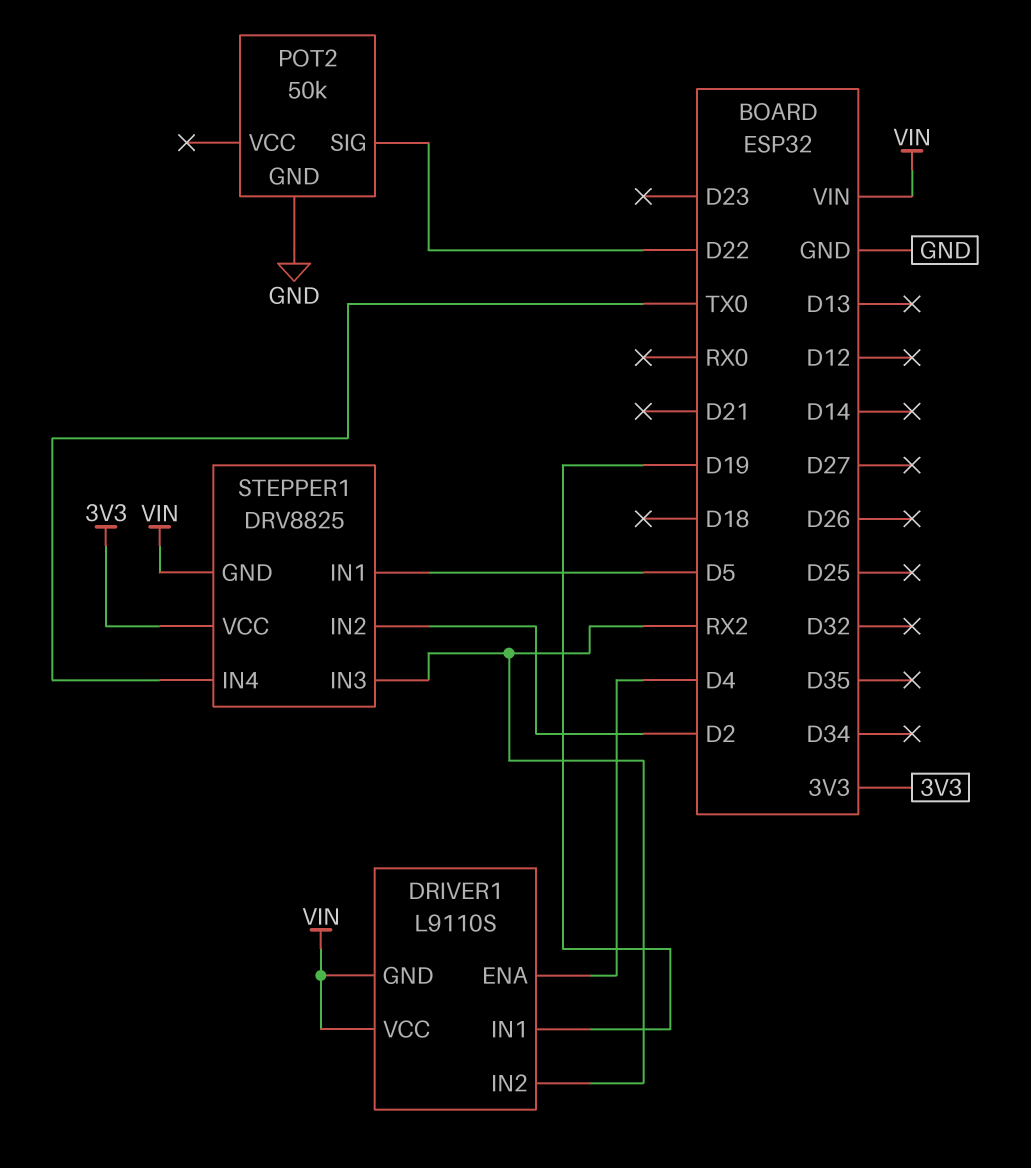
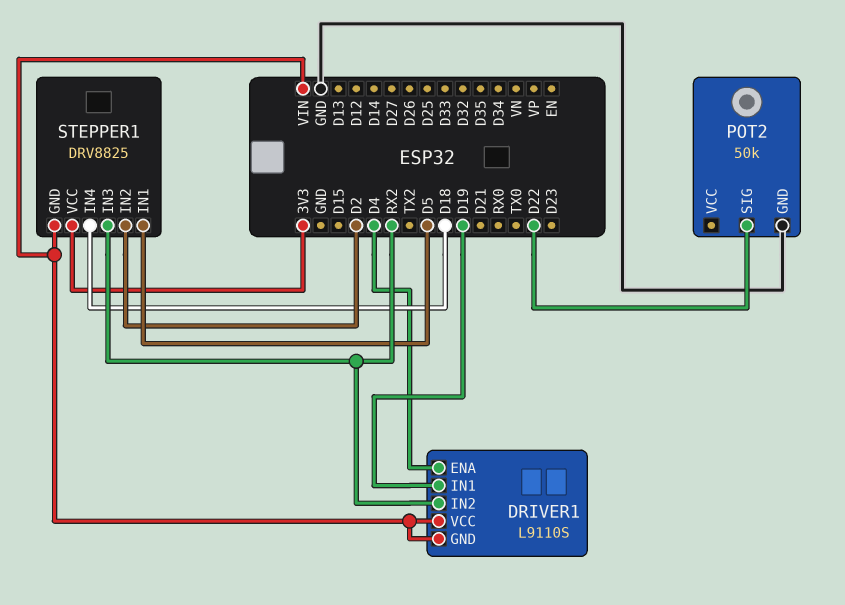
STEPPER1 pin IN4: TX0 -> D18

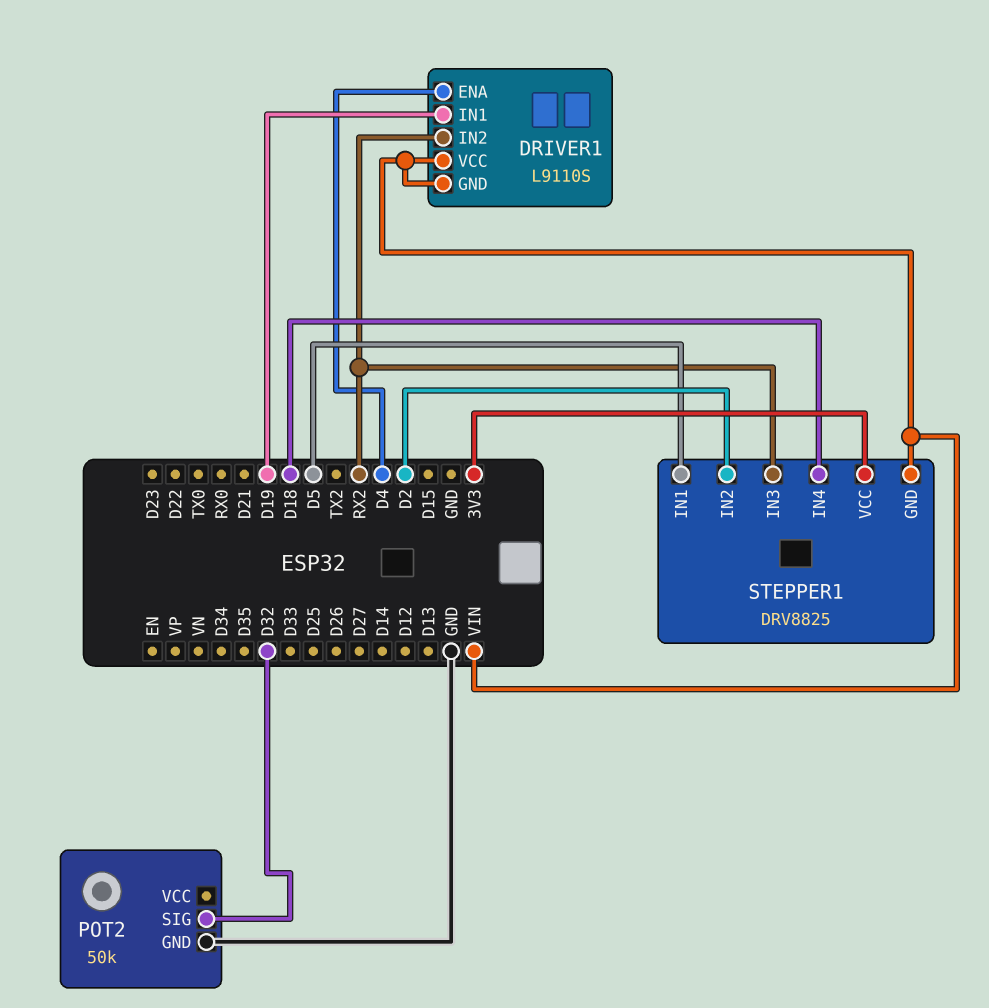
POT2 pin SIG: D22 -> D32

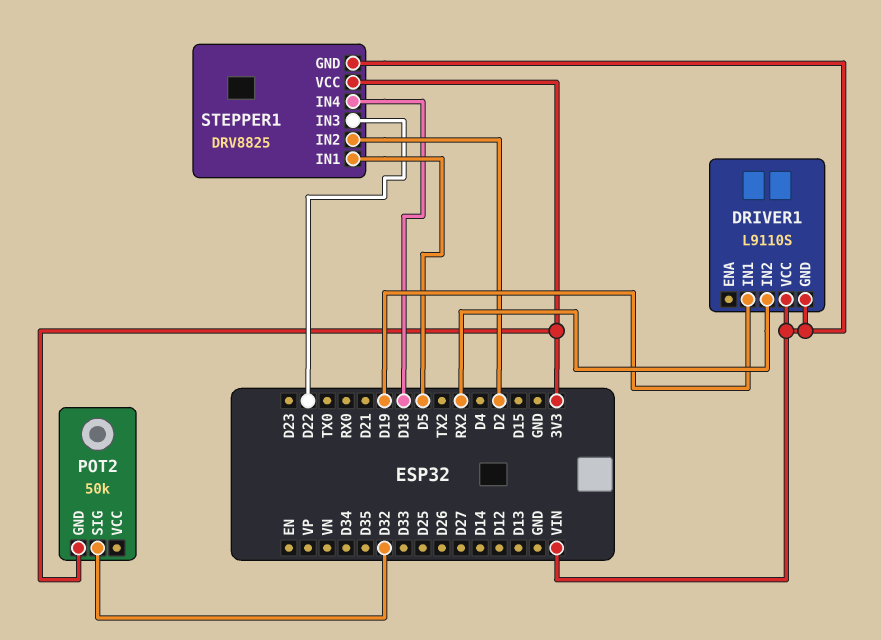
DRIVER1 pin ENA: D4 -> none
POT2 pin GND: GND -> 3V3
STEPPER1 pin IN3: RX2 -> D22

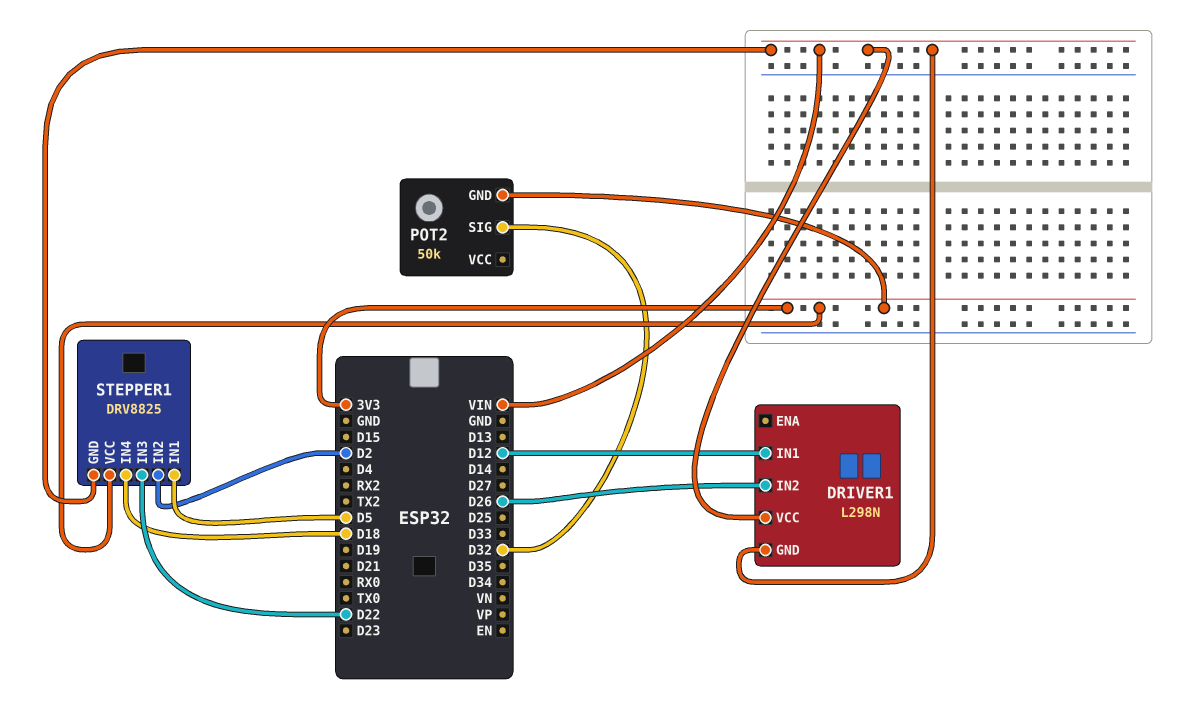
DRIVER1: L9110S -> L298N
DRIVER1 pin IN1: D19 -> D12
DRIVER1 pin IN2: RX2 -> D26

